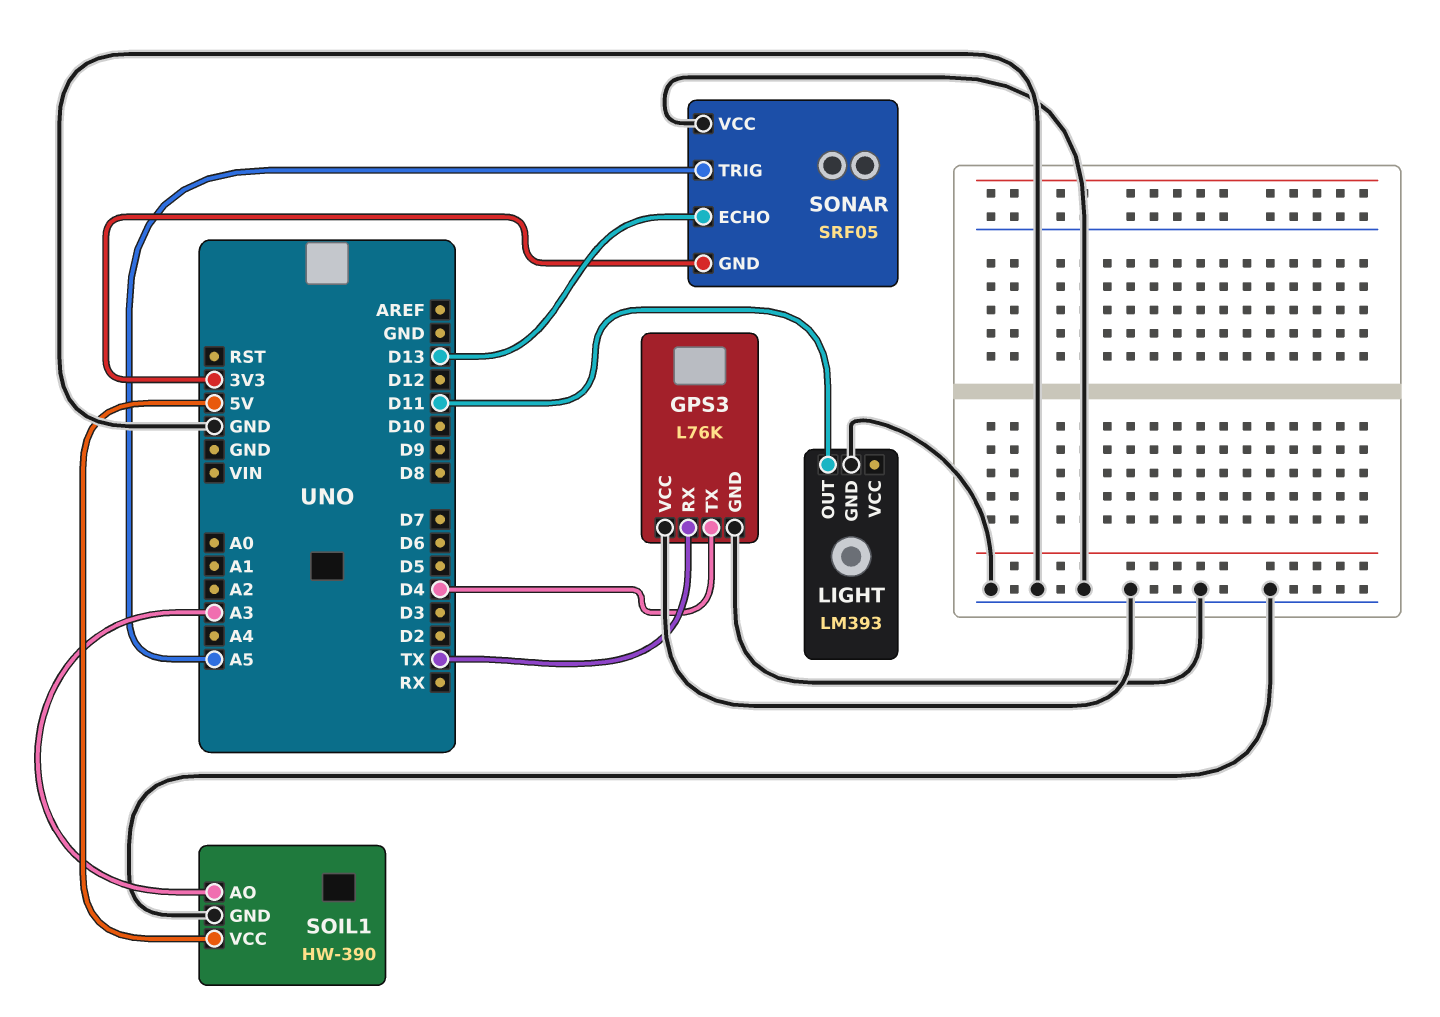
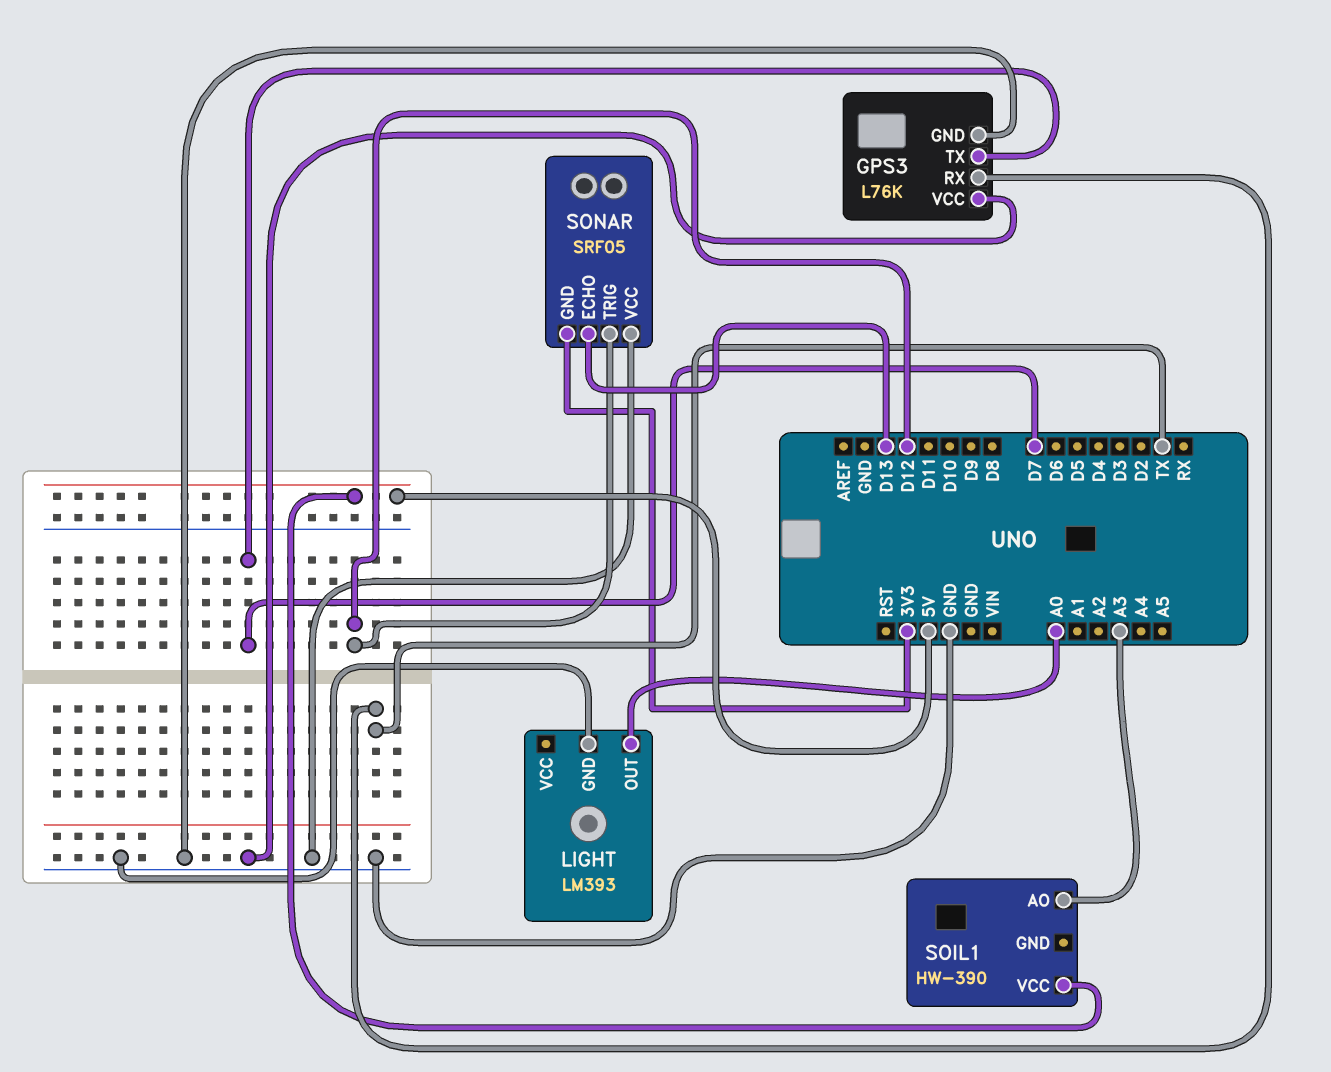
GPS3 pin TX: D4 -> D7
LIGHT pin OUT: D11 -> A0
SOIL1 pin GND: GND -> none
SONAR pin TRIG: A5 -> D12

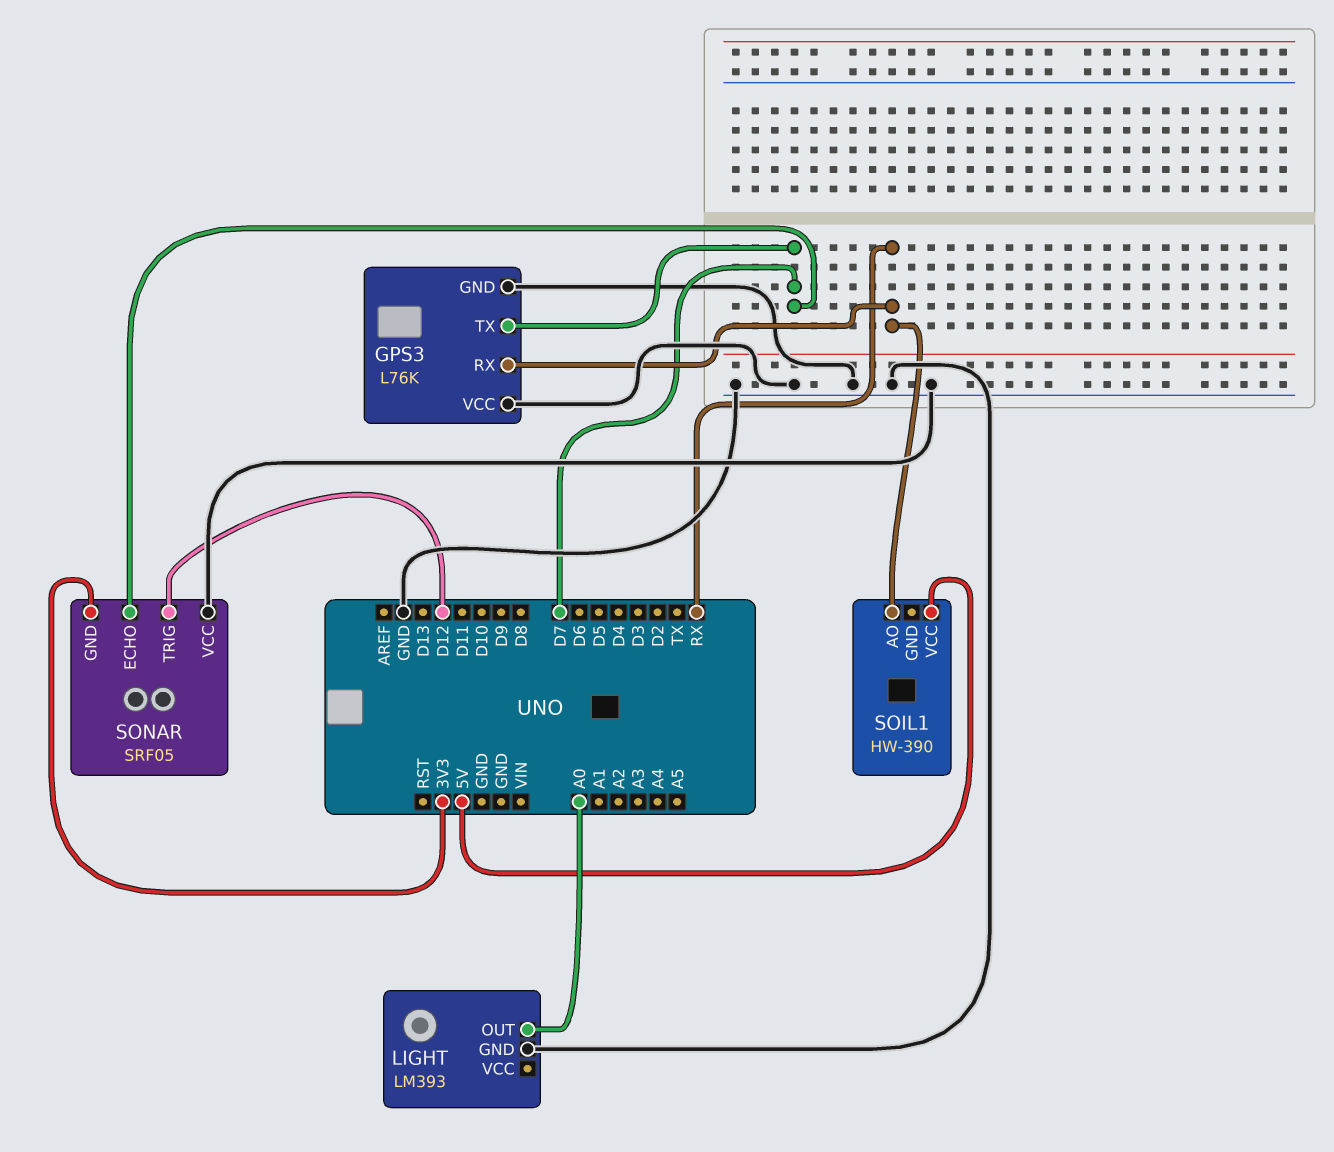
GPS3 pin RX: TX -> RX
SOIL1 pin AO: A3 -> RX
SONAR pin ECHO: D13 -> D7

